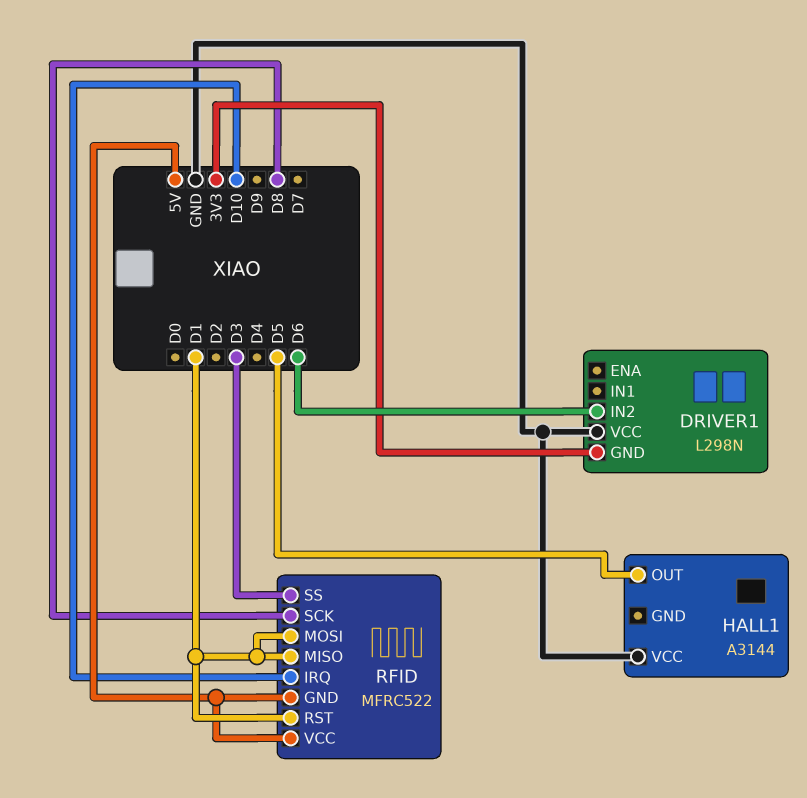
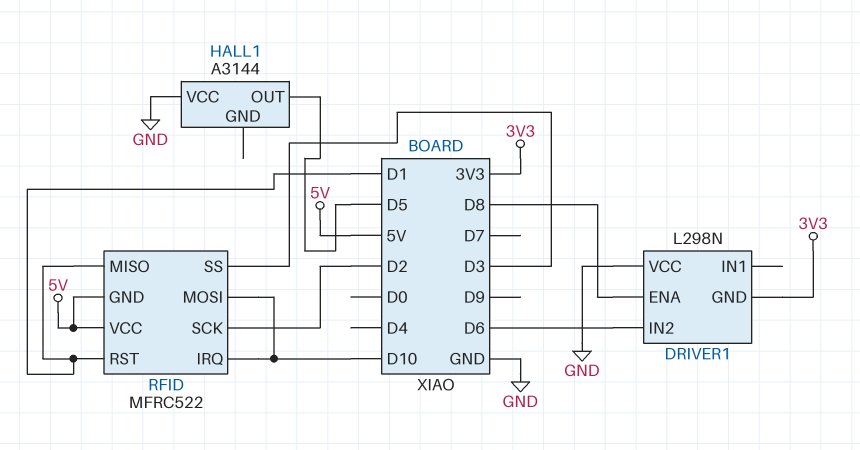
DRIVER1 pin ENA: none -> D8
RFID pin MOSI: D1 -> D10
RFID pin SCK: D8 -> D2

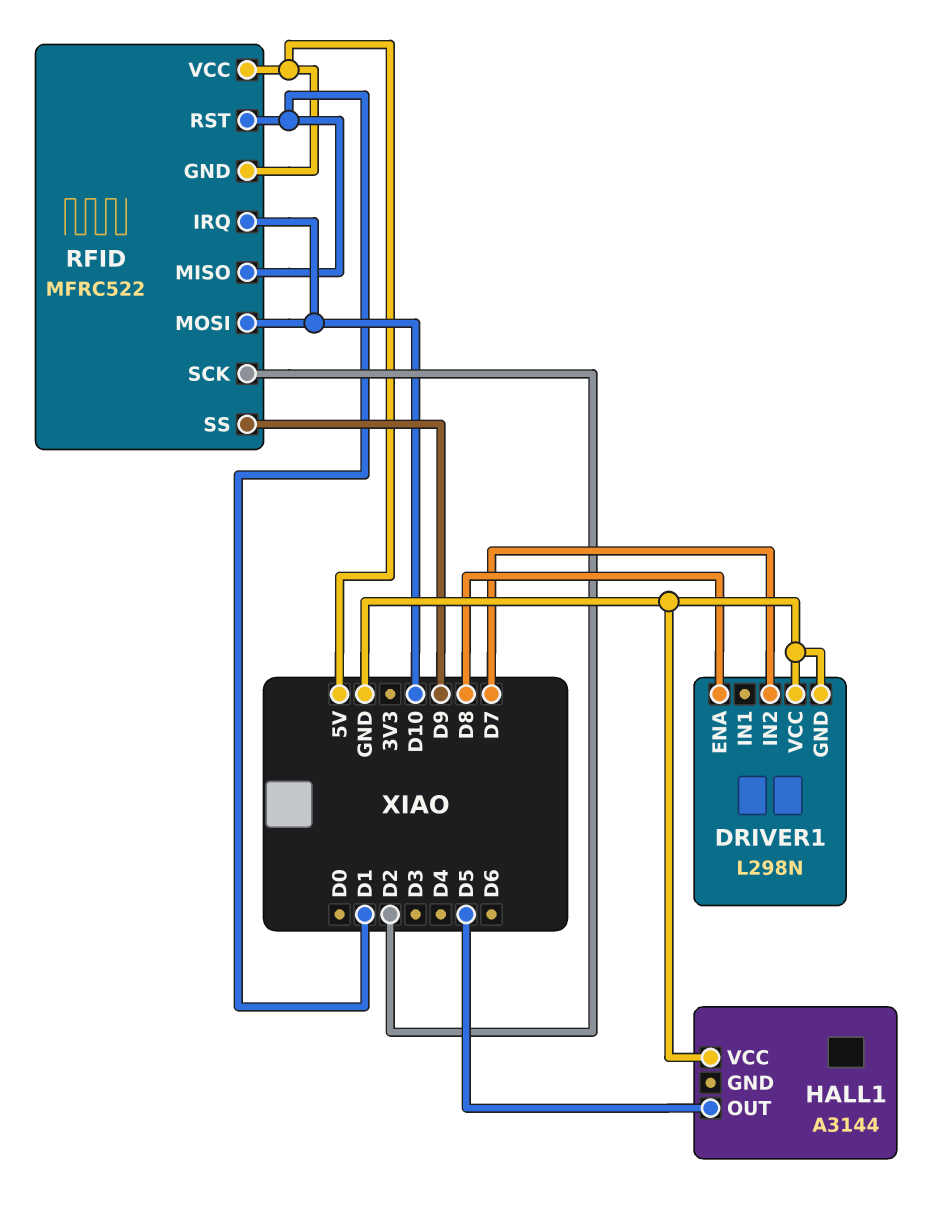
DRIVER1 pin GND: 3V3 -> GND
DRIVER1 pin IN2: D6 -> D7
RFID pin SS: D3 -> D9

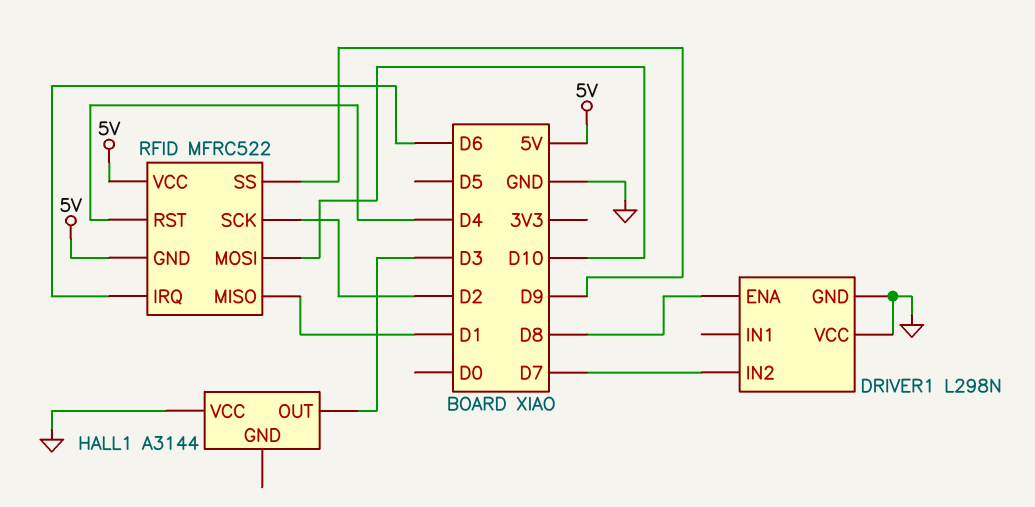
HALL1 pin OUT: D5 -> D3
RFID pin IRQ: D10 -> D6
RFID pin RST: D1 -> D4

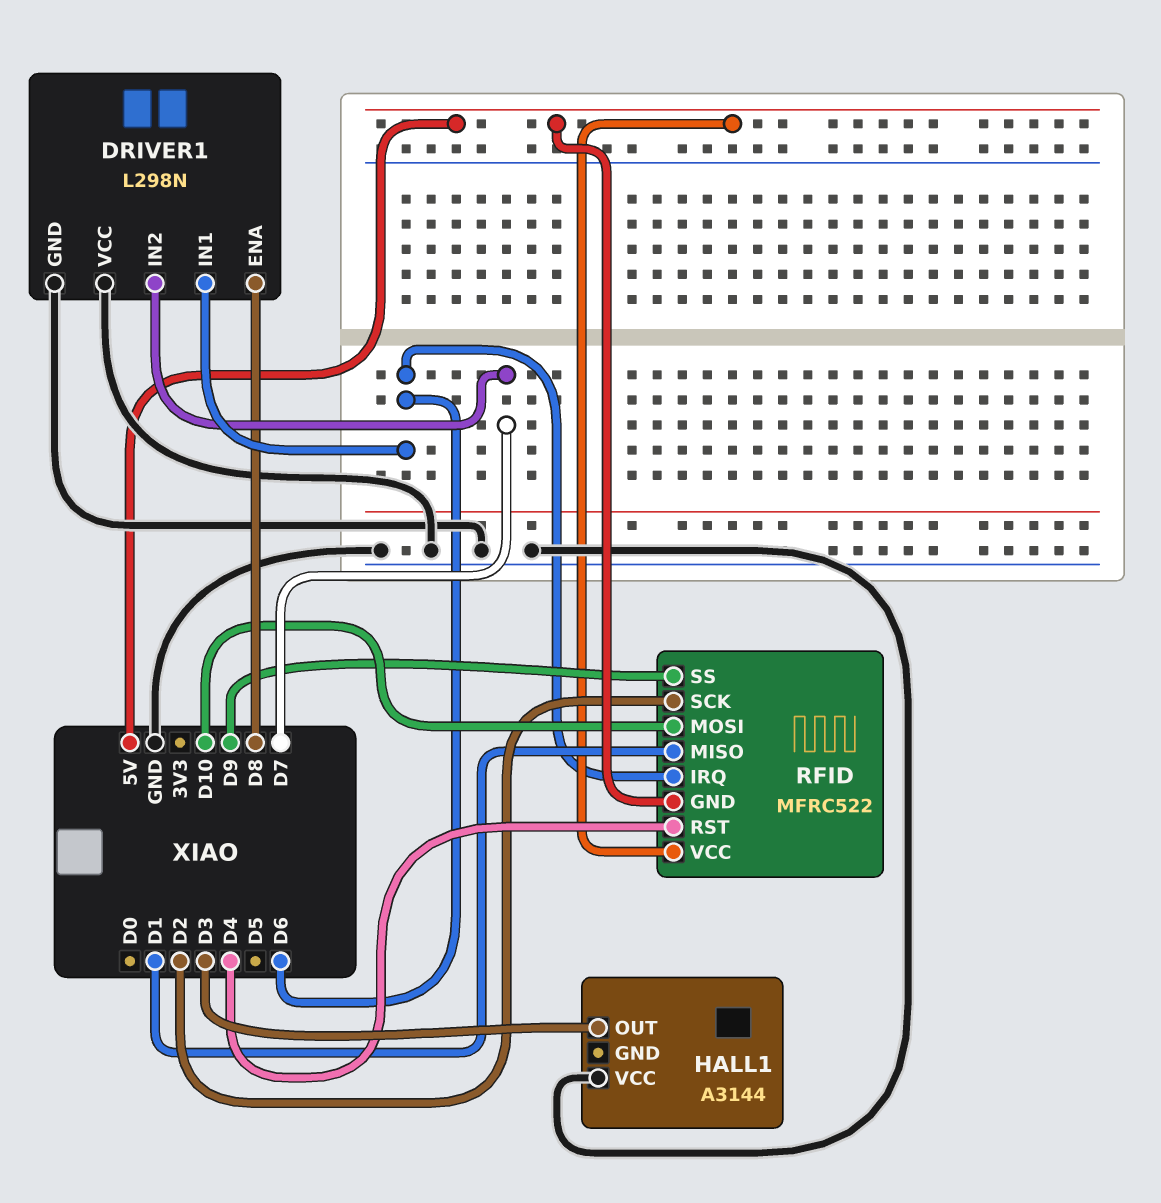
DRIVER1 pin IN1: none -> D6

